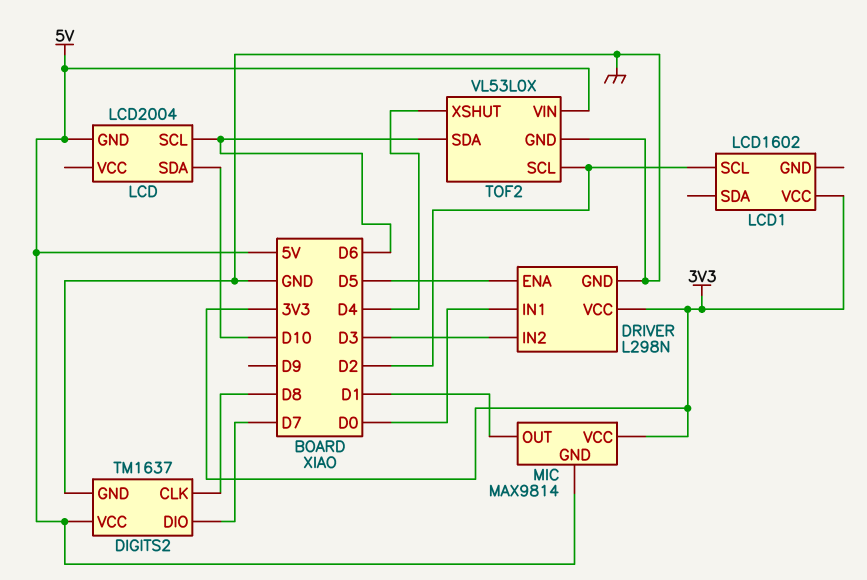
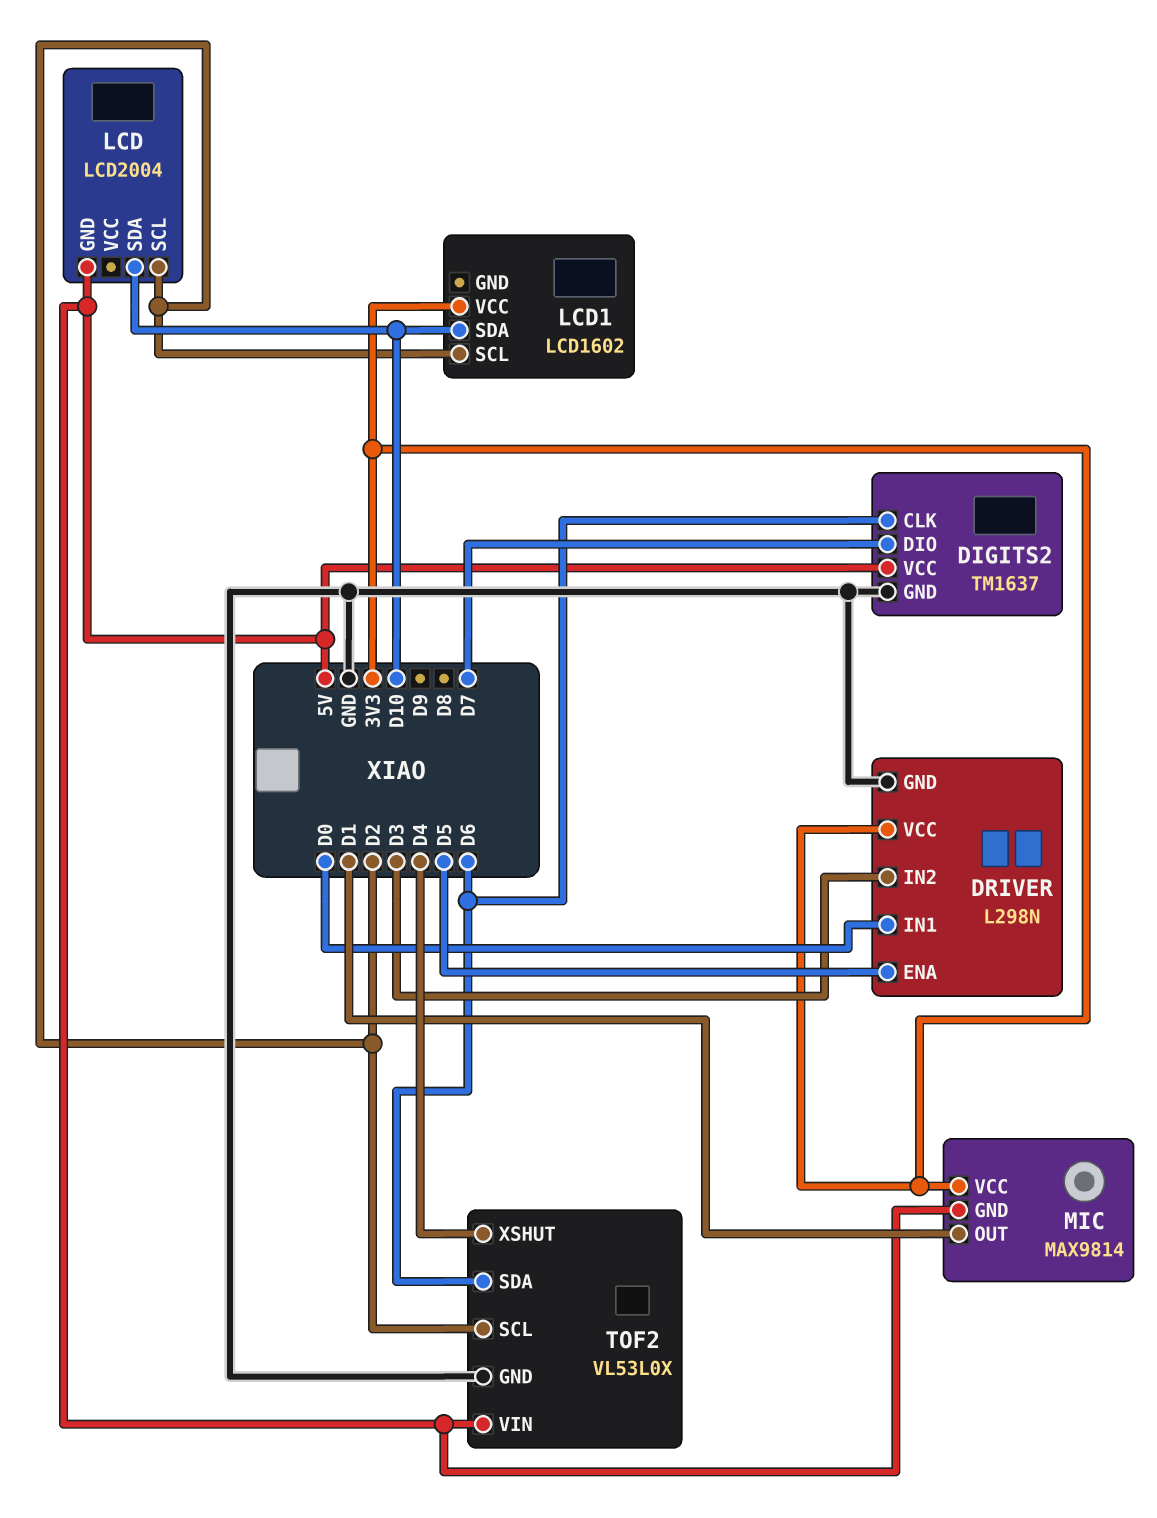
DIGITS2 pin CLK: D8 -> D6
LCD pin SCL: D6 -> D2
LCD1 pin SDA: none -> D10

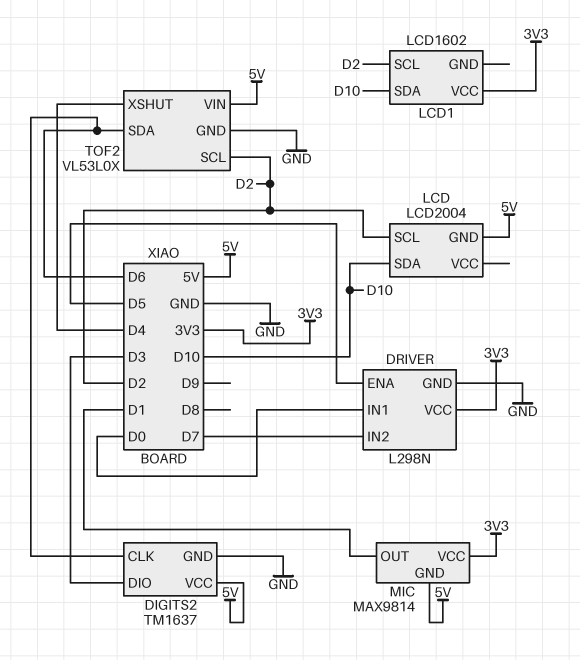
DIGITS2 pin DIO: D7 -> D3
DRIVER pin IN2: D3 -> D7

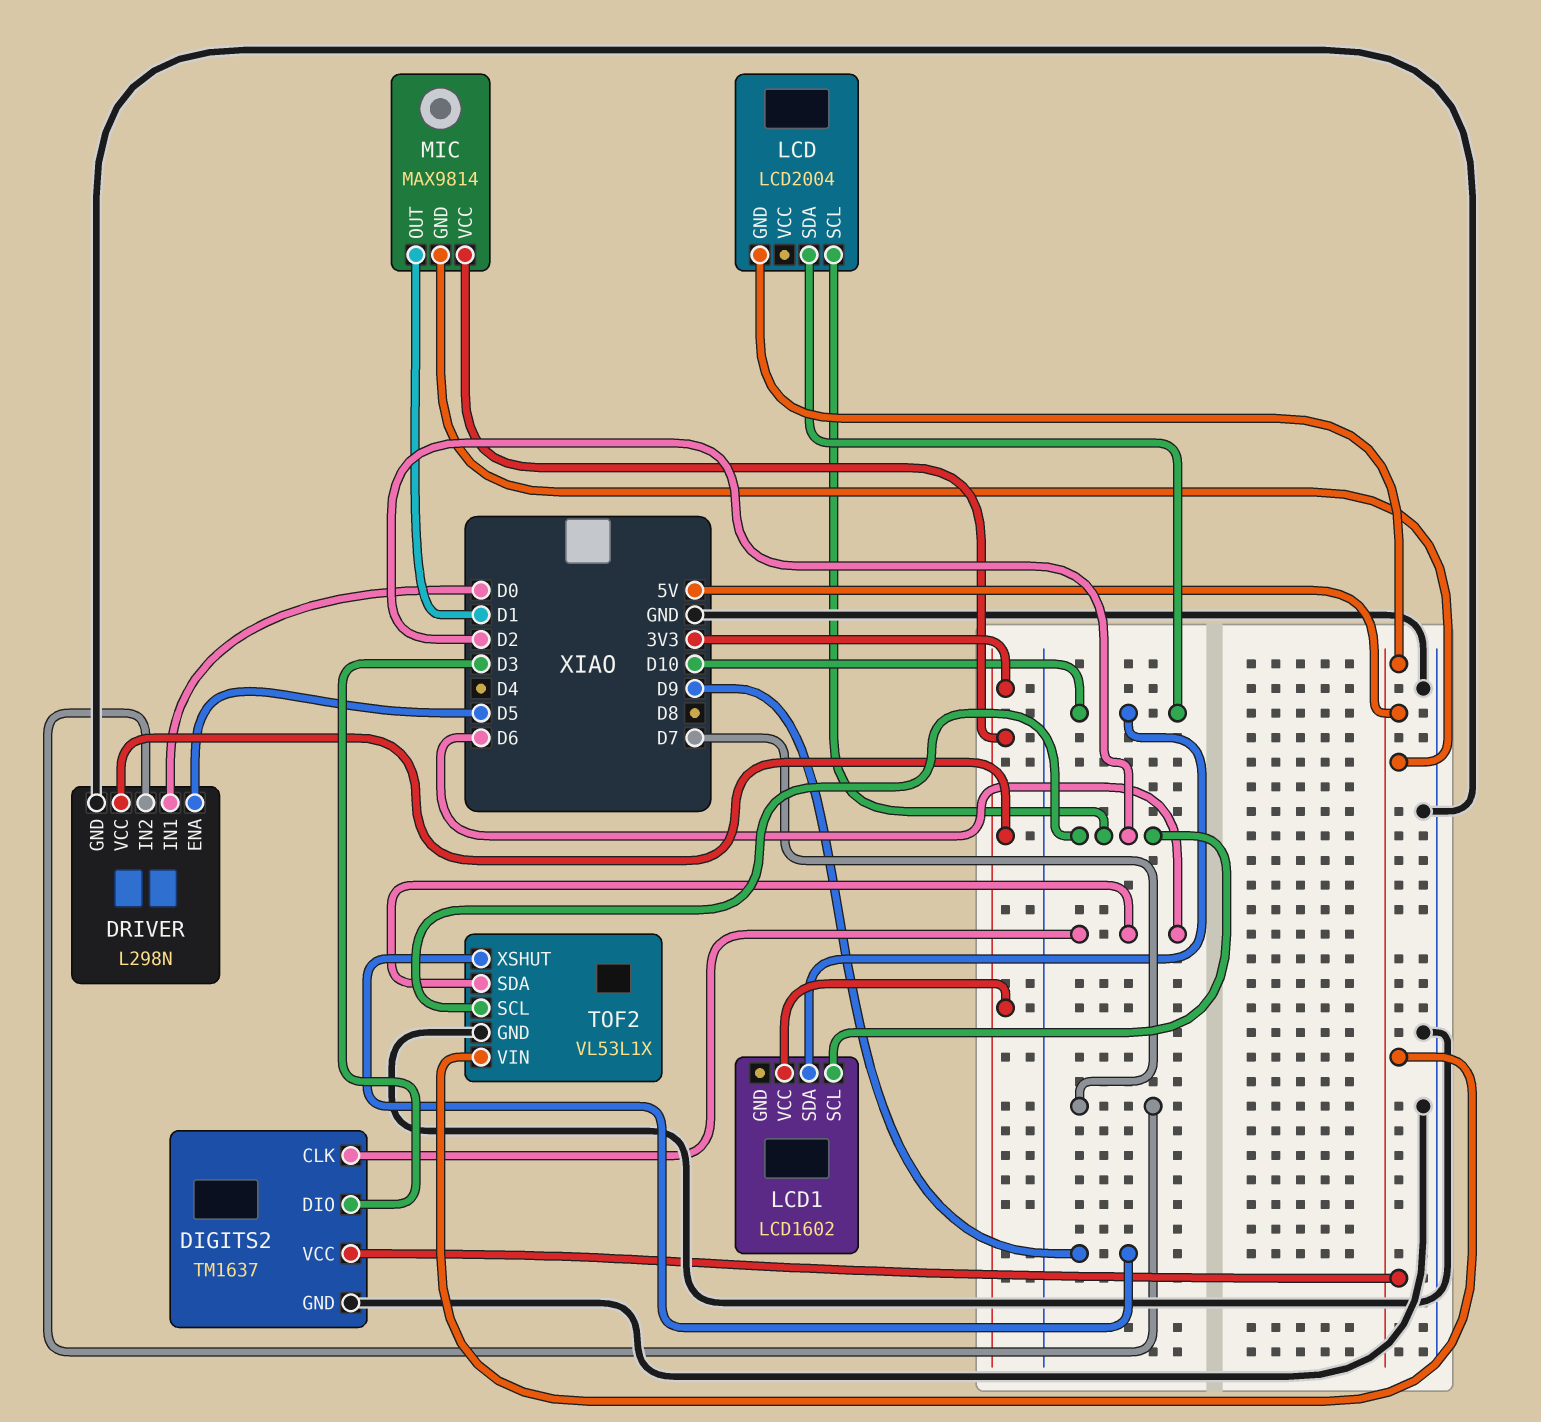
TOF2: VL53L0X -> VL53L1X
TOF2 pin XSHUT: D4 -> D9

